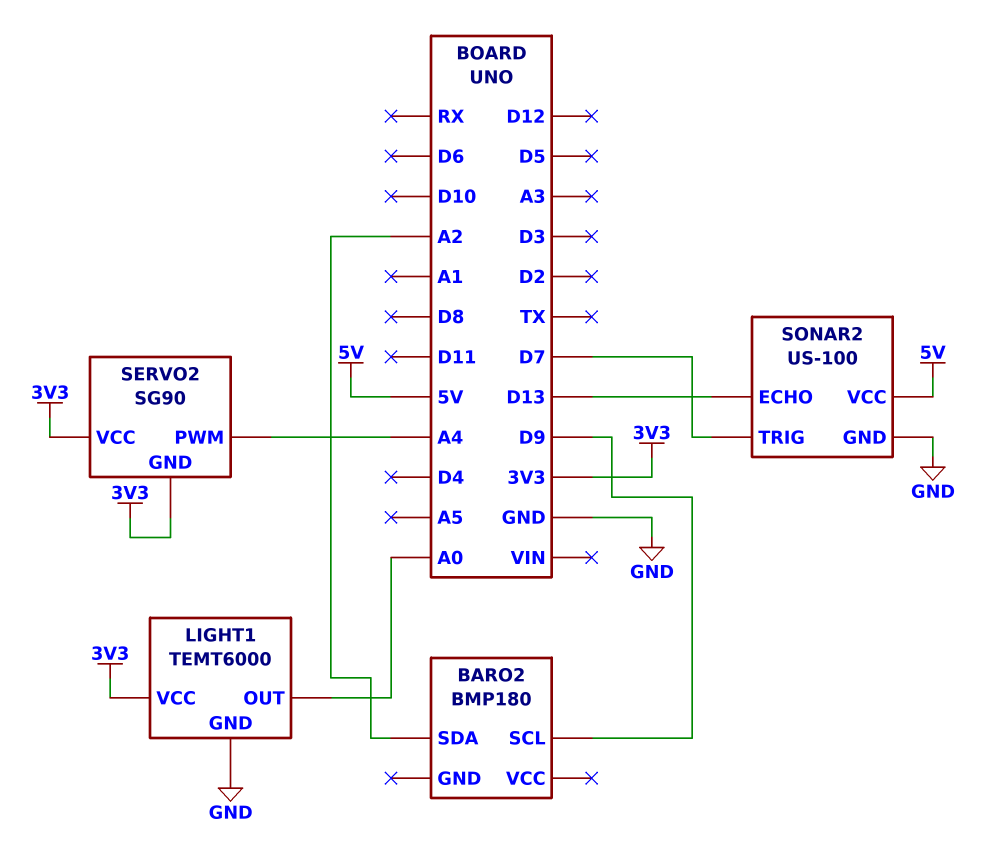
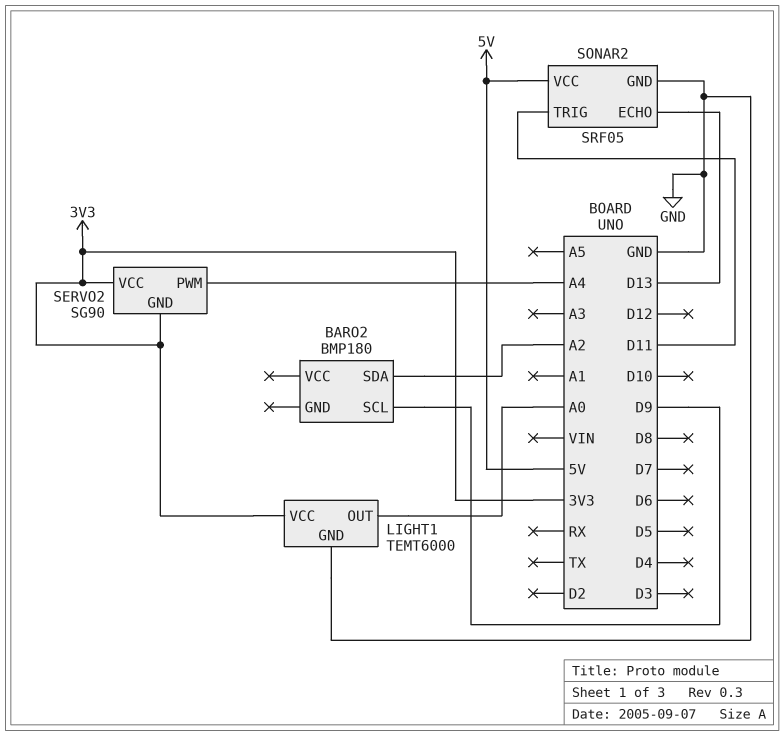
SONAR2: US-100 -> SRF05
SONAR2 pin TRIG: D7 -> D11

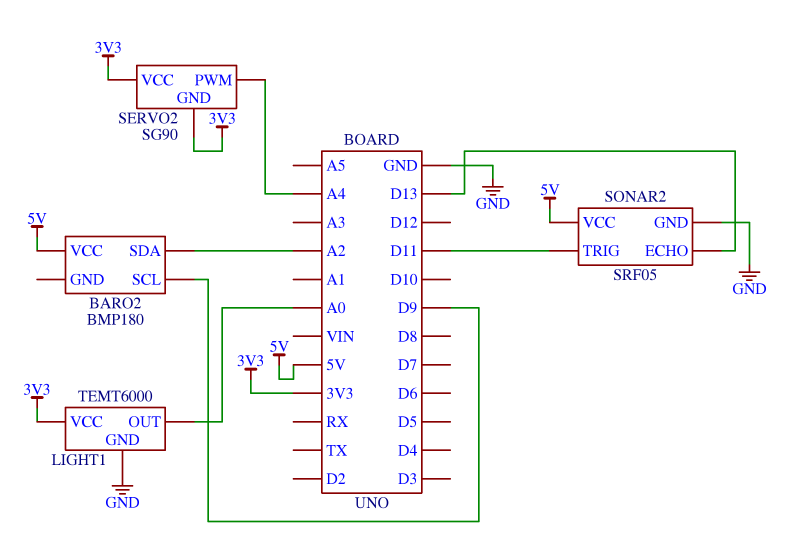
BARO2 pin VCC: none -> 5V

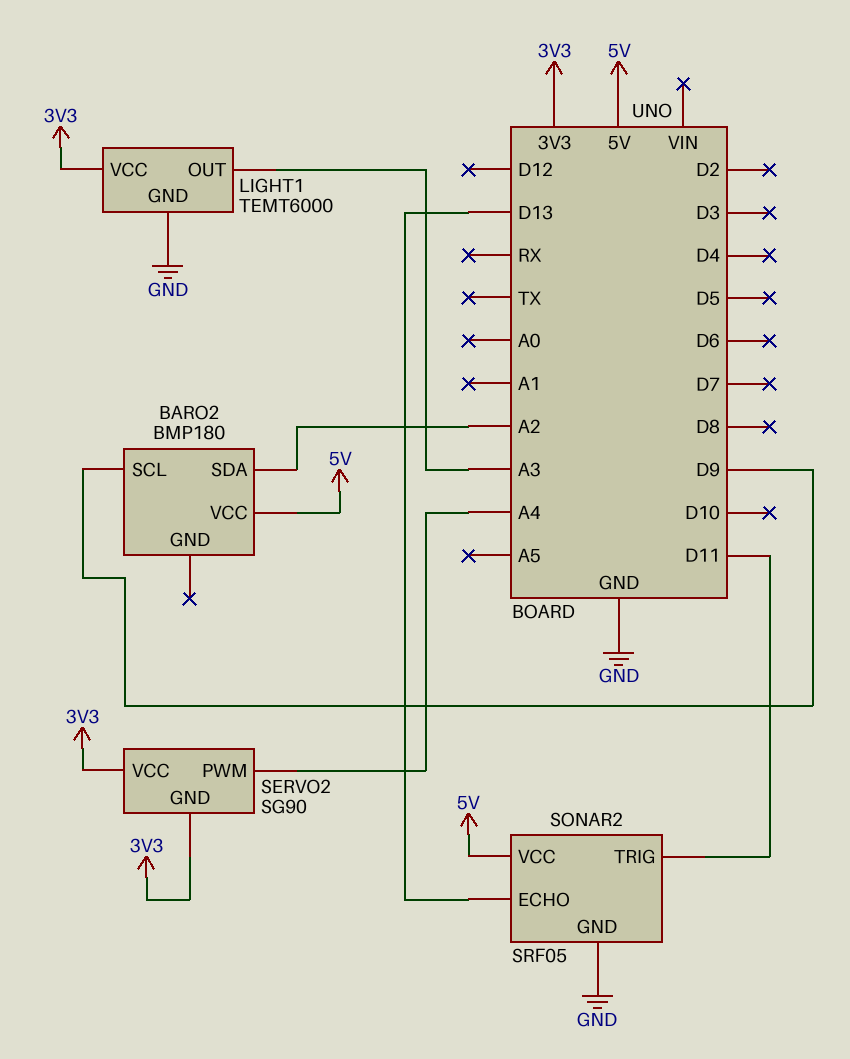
LIGHT1 pin OUT: A0 -> A3

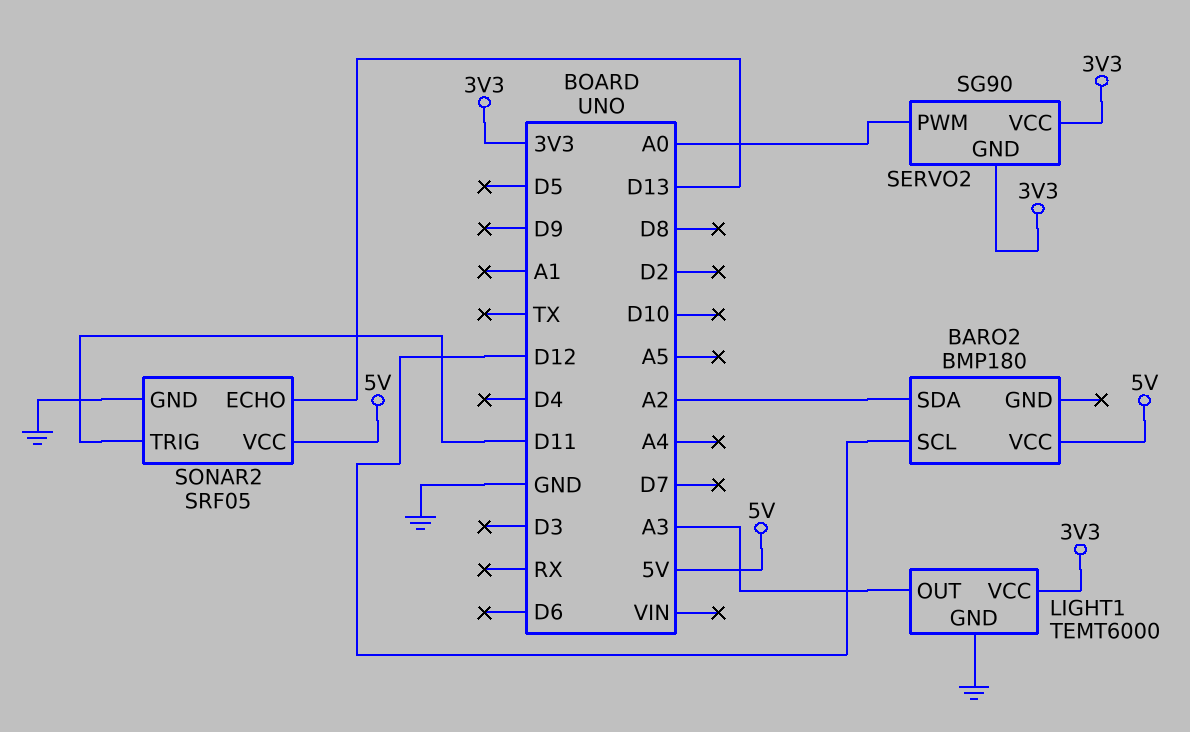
BARO2 pin SCL: D9 -> D12
SERVO2 pin PWM: A4 -> A0

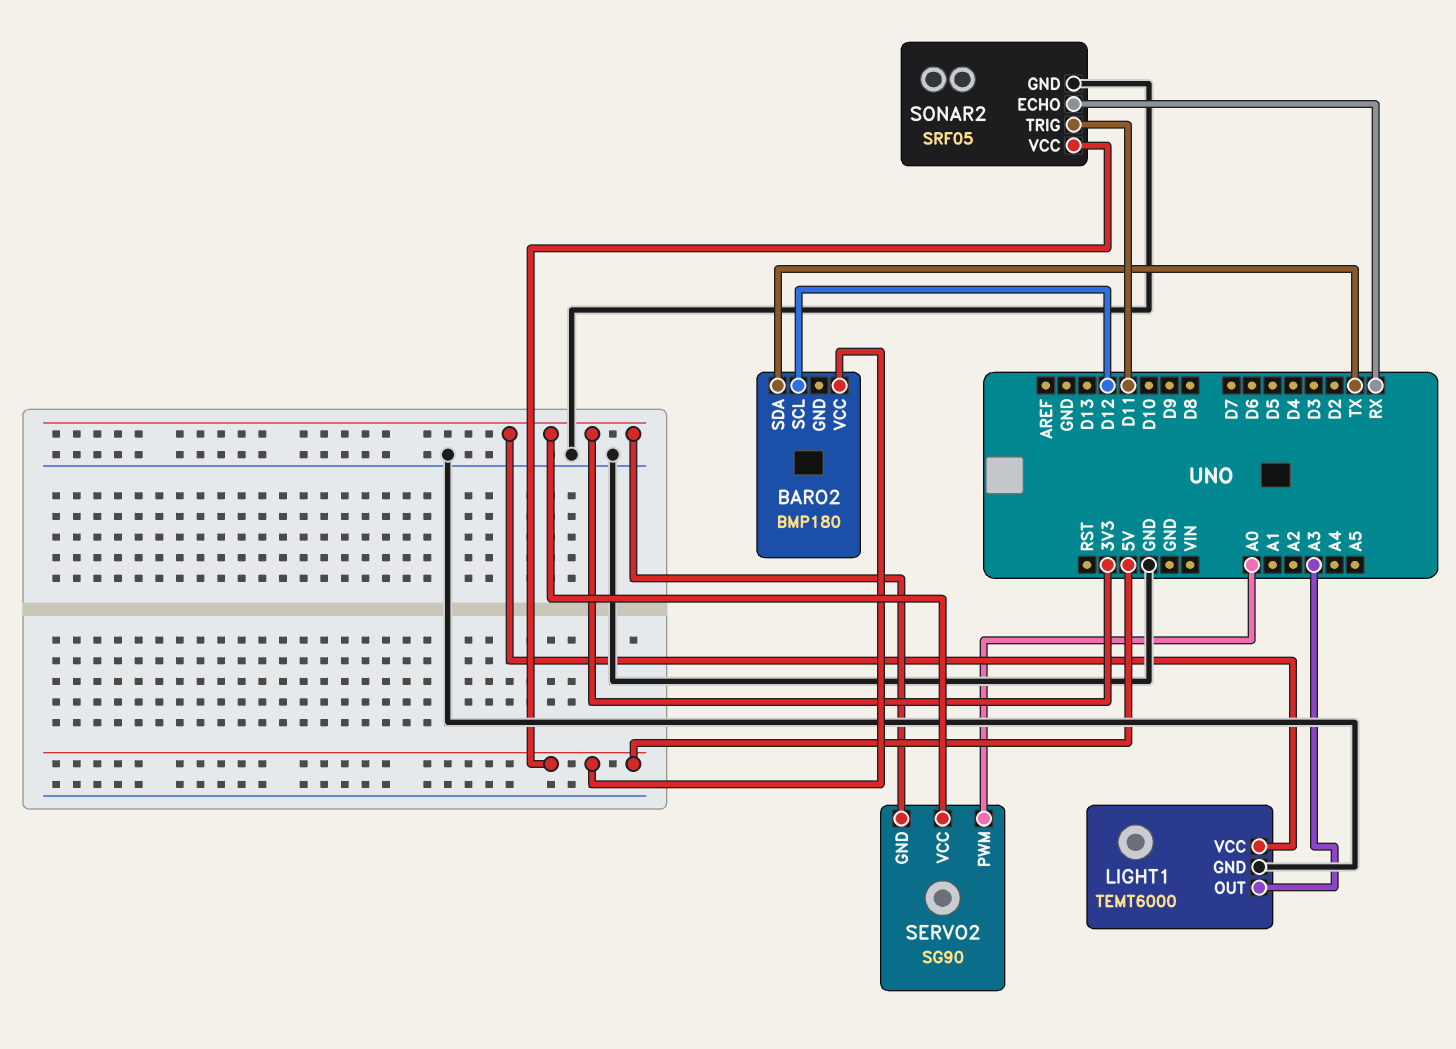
BARO2 pin SDA: A2 -> TX
SONAR2 pin ECHO: D13 -> RX

